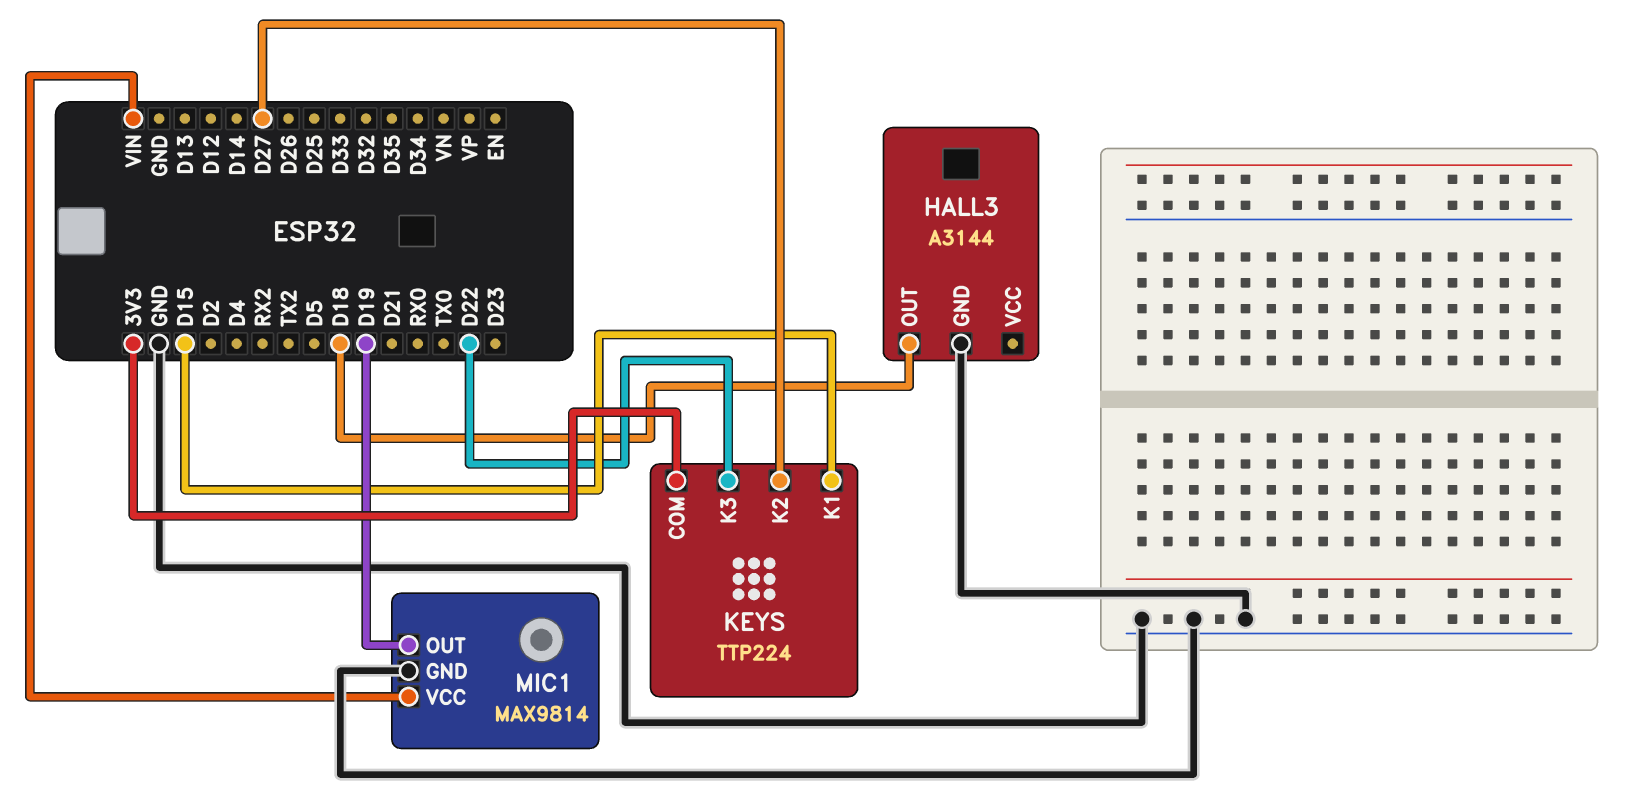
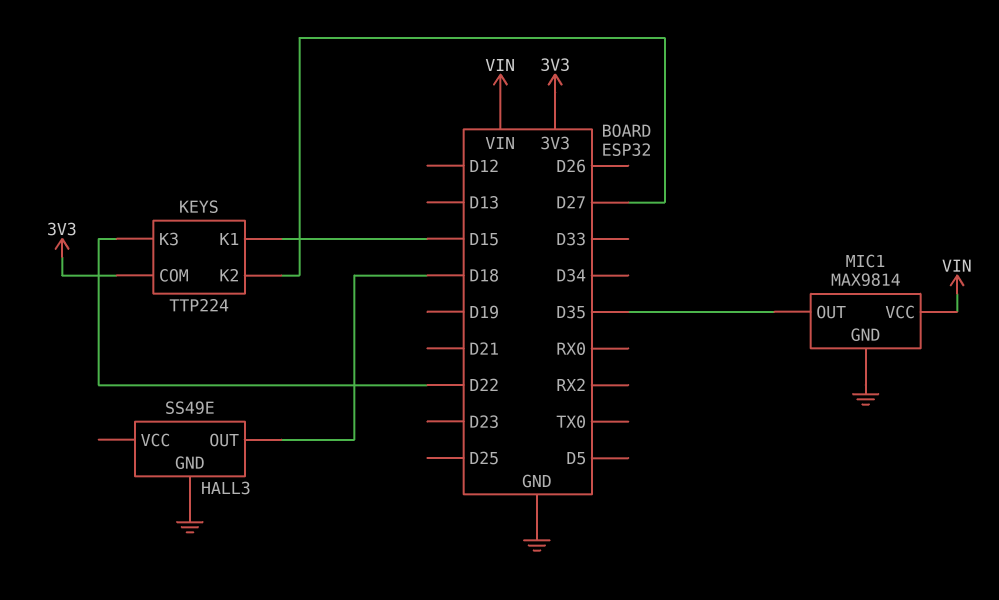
HALL3: A3144 -> SS49E
MIC1 pin OUT: D19 -> D35

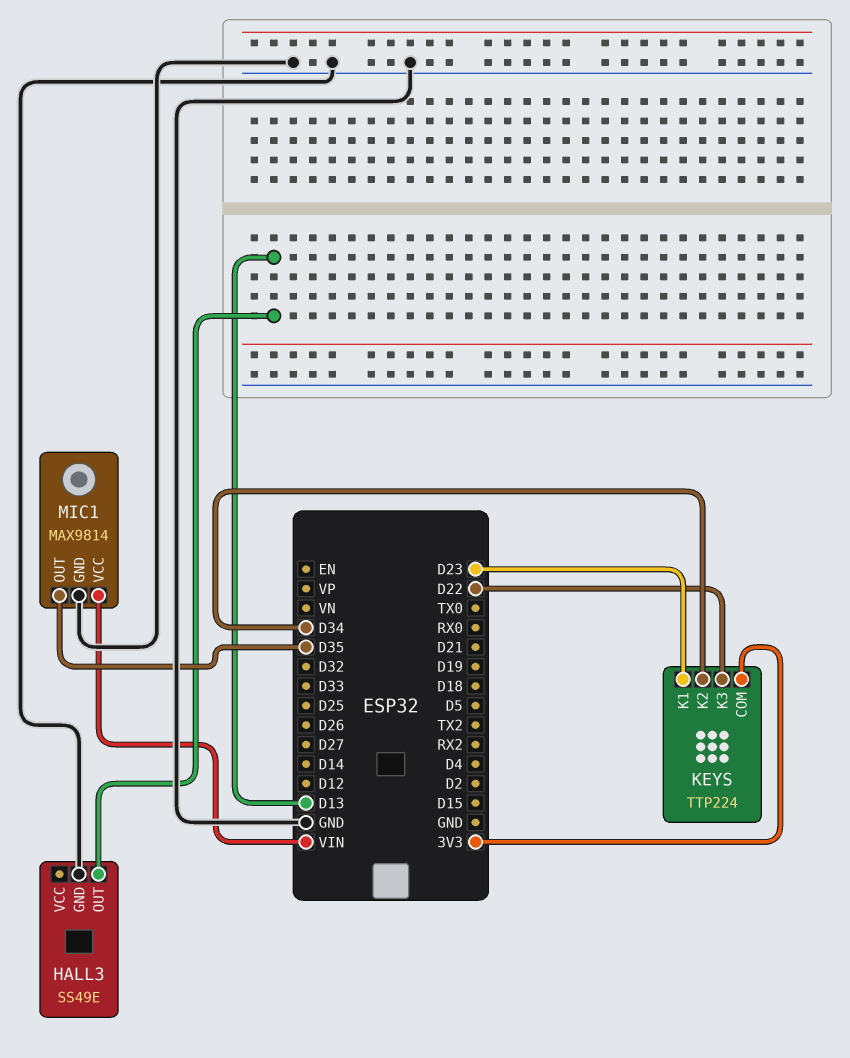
HALL3 pin OUT: D18 -> D13
KEYS pin K1: D15 -> D23
KEYS pin K2: D27 -> D34

